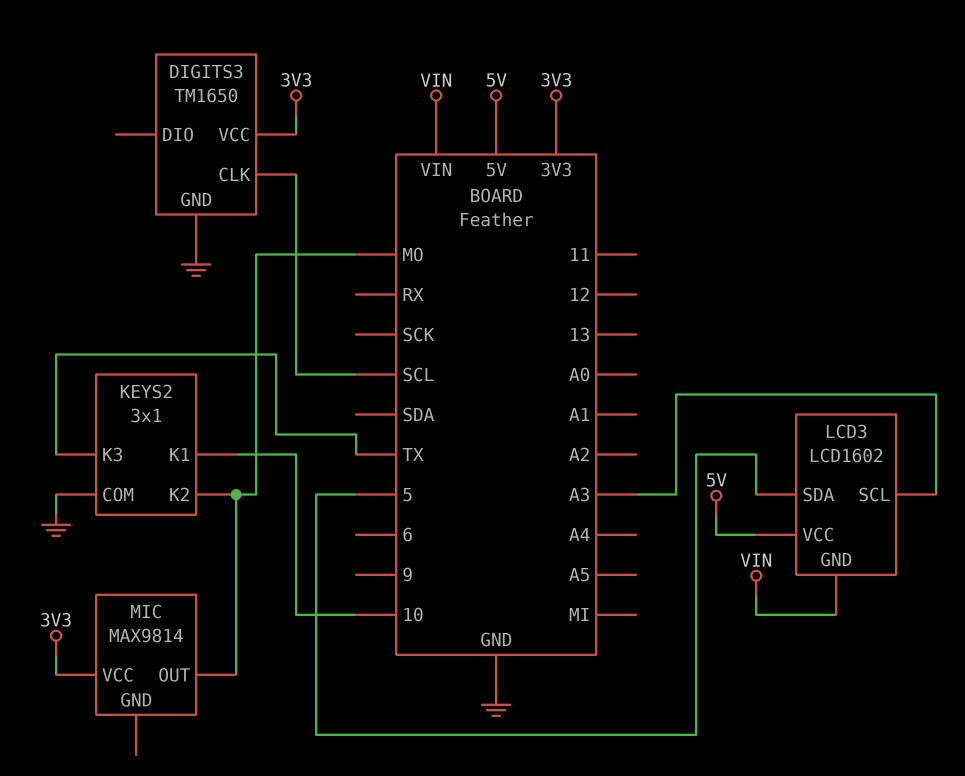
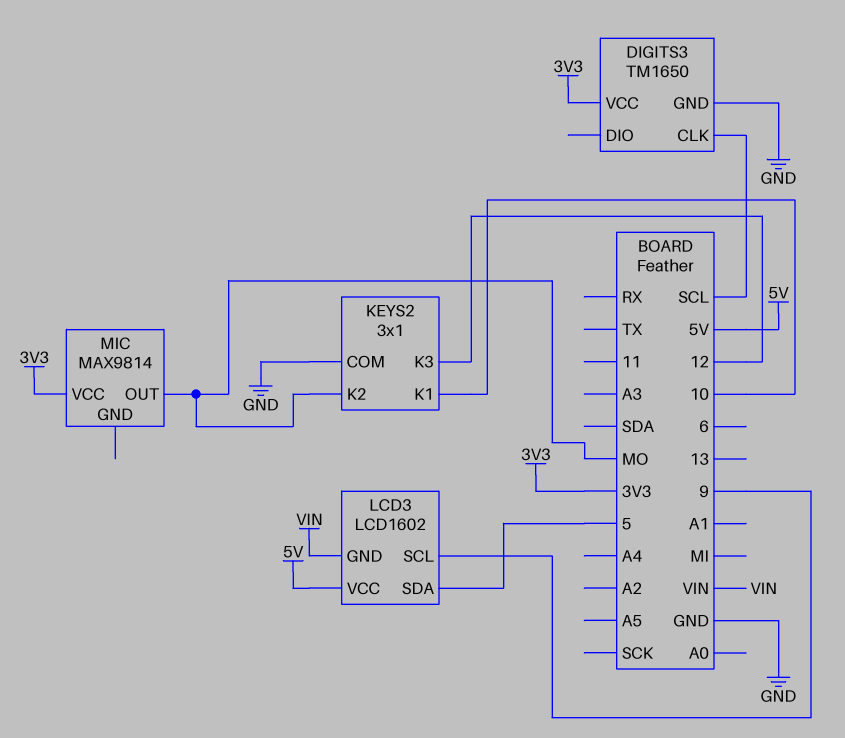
KEYS2 pin K3: TX -> 12
LCD3 pin SCL: A3 -> 9

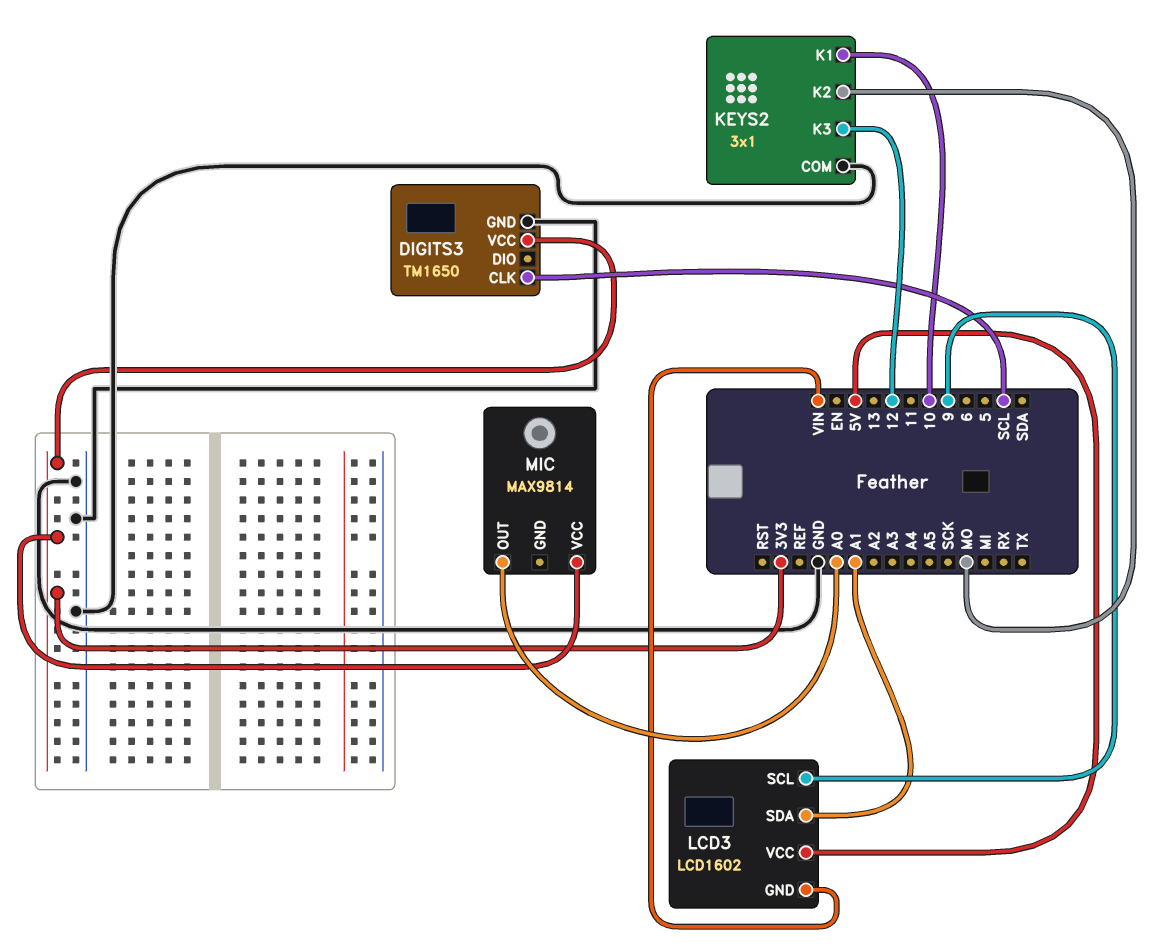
LCD3 pin SDA: 5 -> A1
MIC pin OUT: MO -> A0

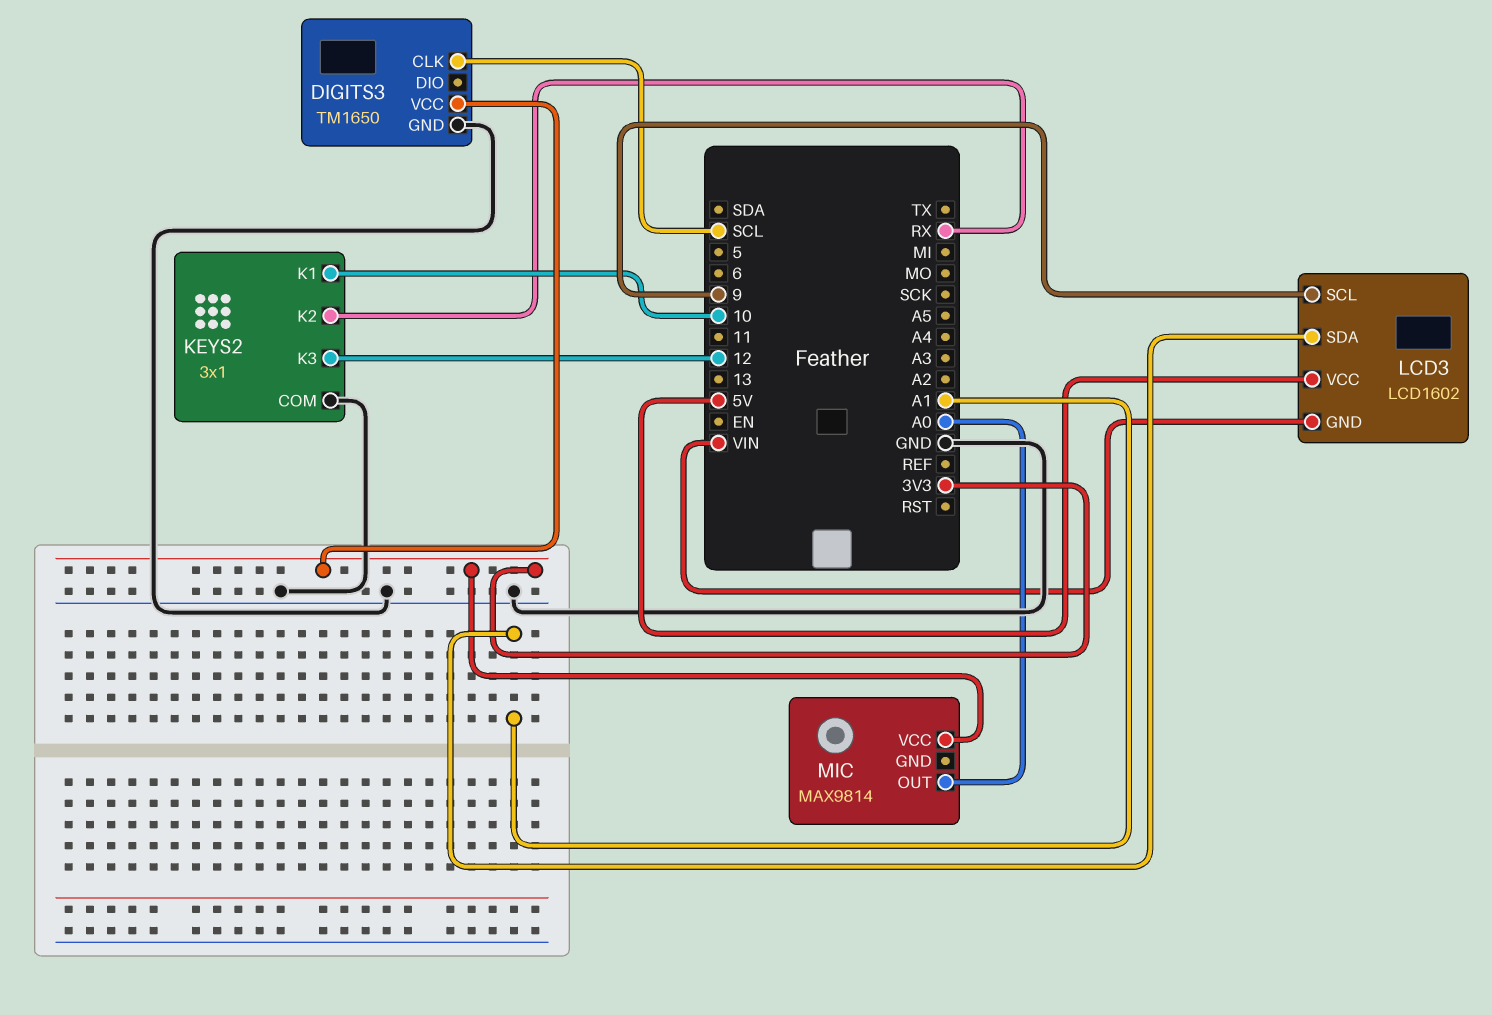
KEYS2 pin K2: MO -> RX

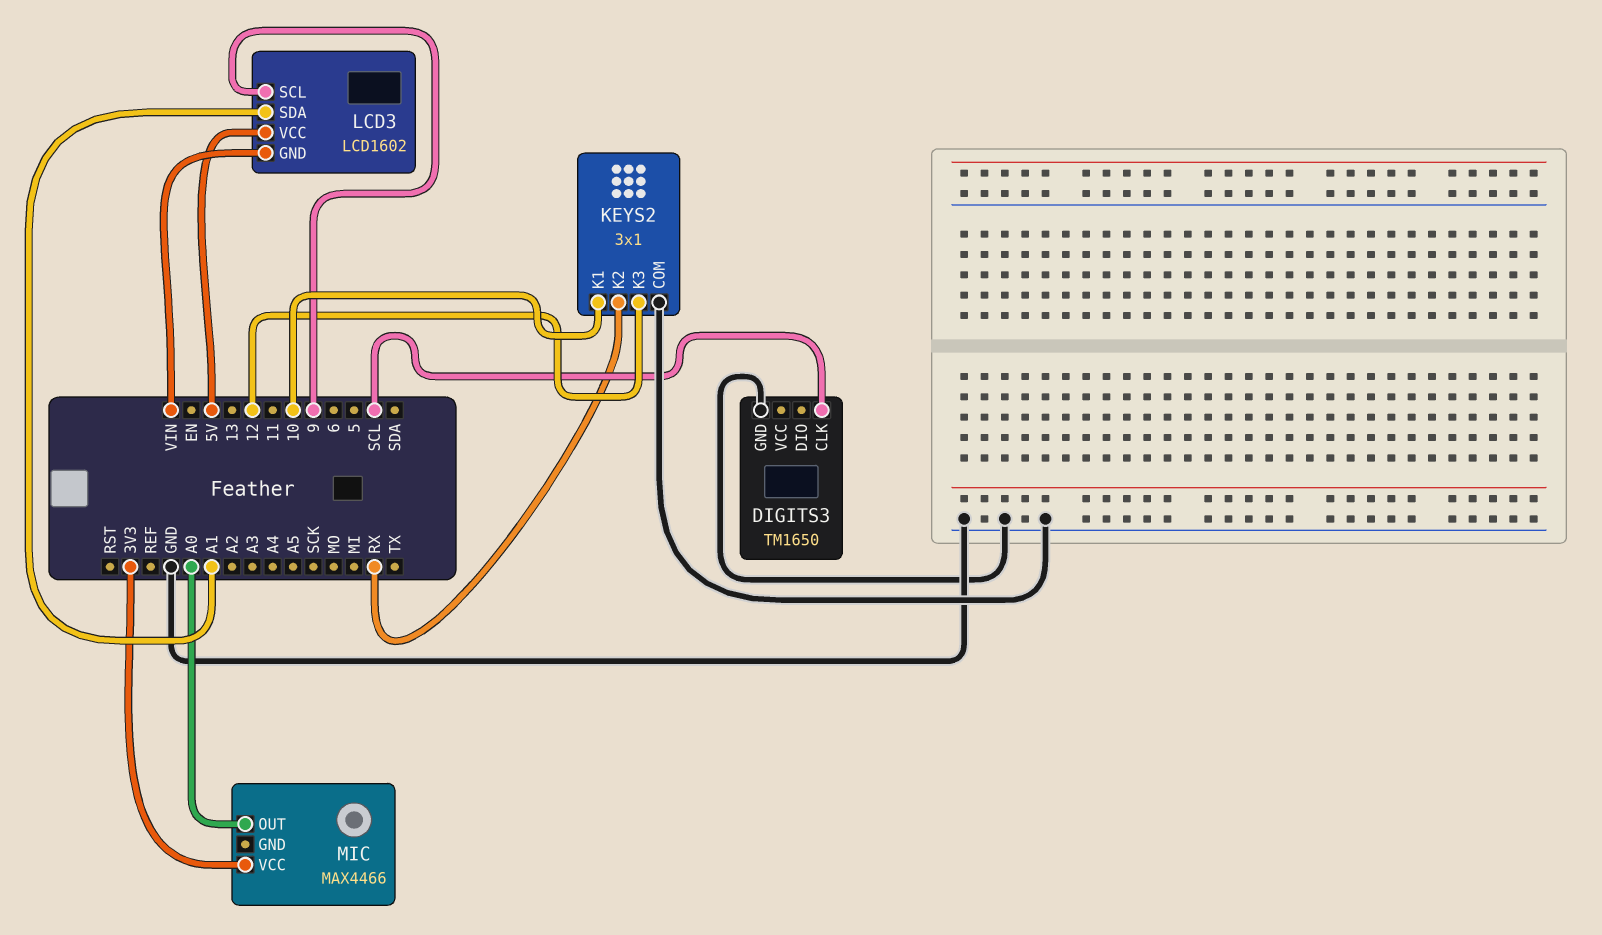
DIGITS3 pin VCC: 3V3 -> none
MIC: MAX9814 -> MAX4466

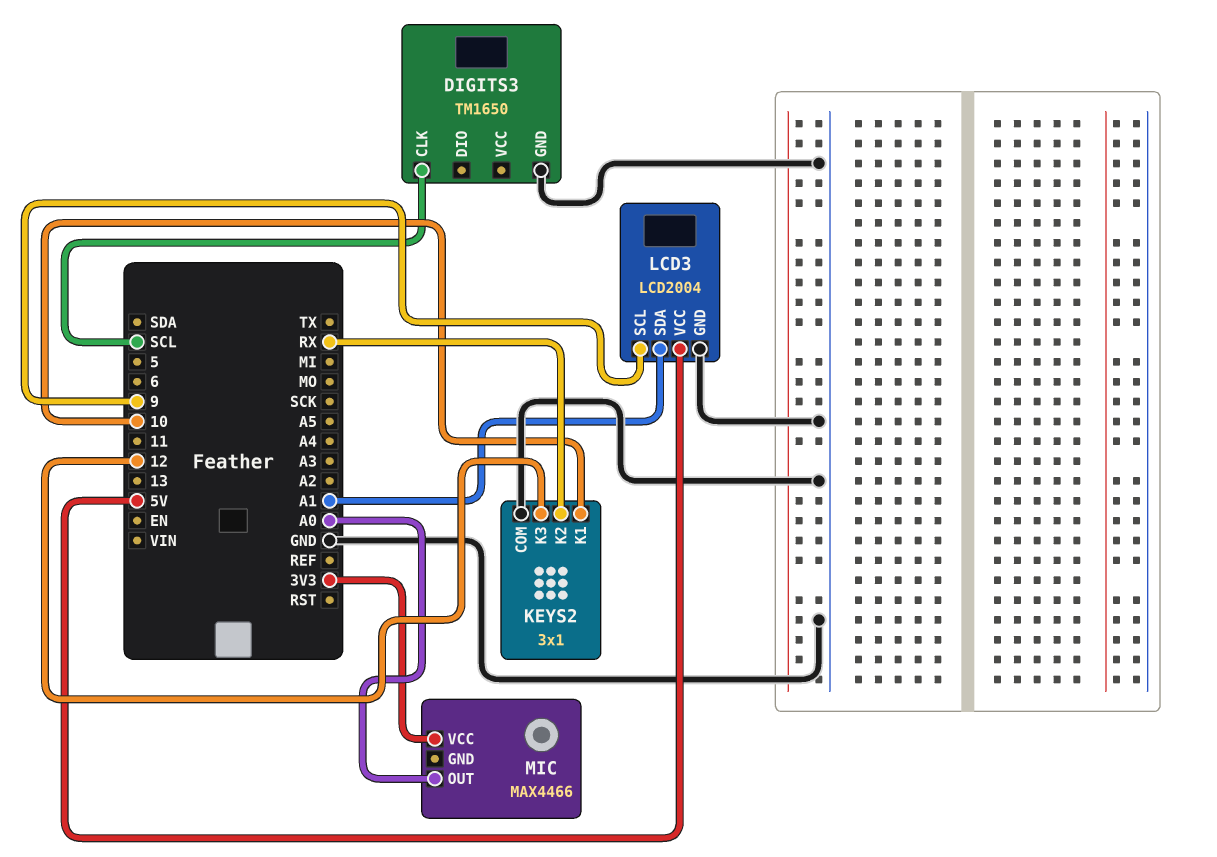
LCD3: LCD1602 -> LCD2004
LCD3 pin GND: VIN -> GND

